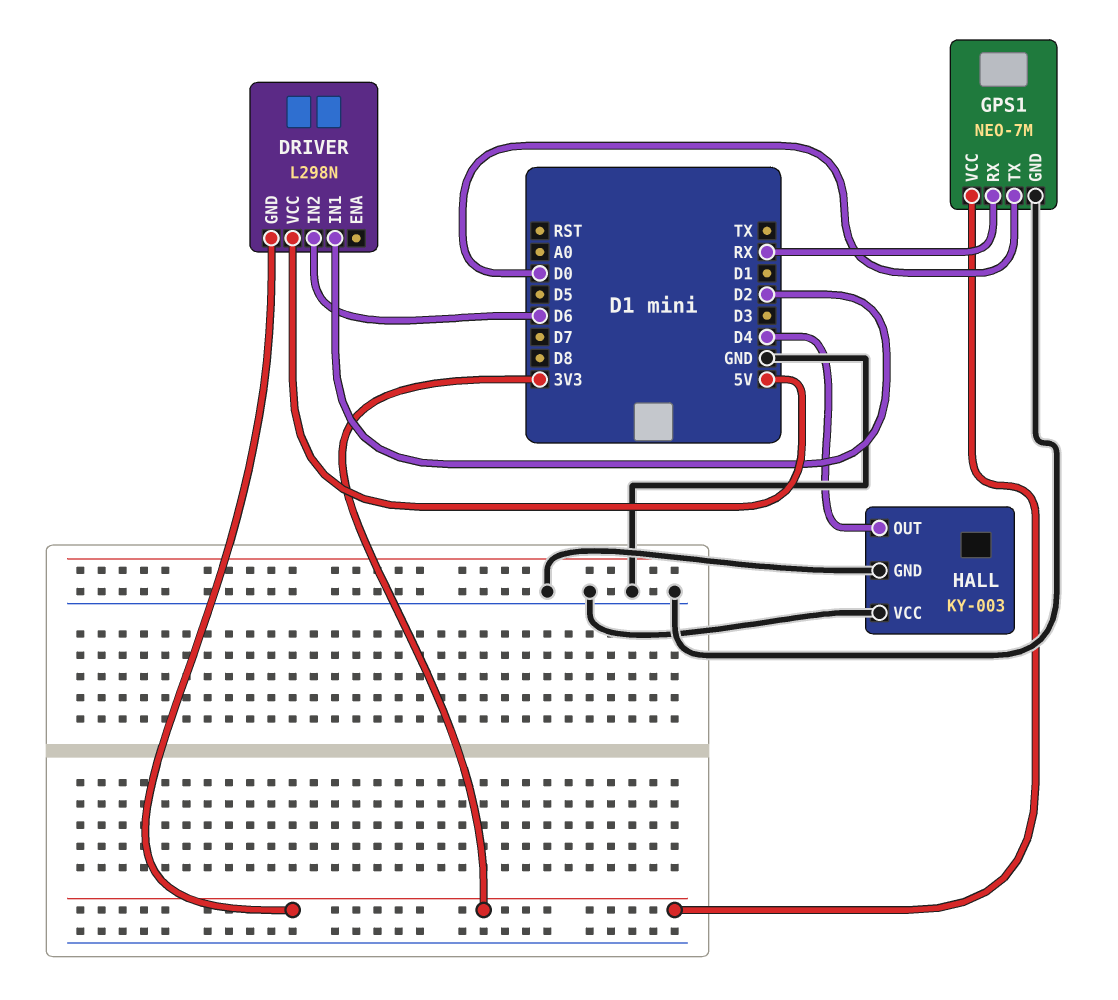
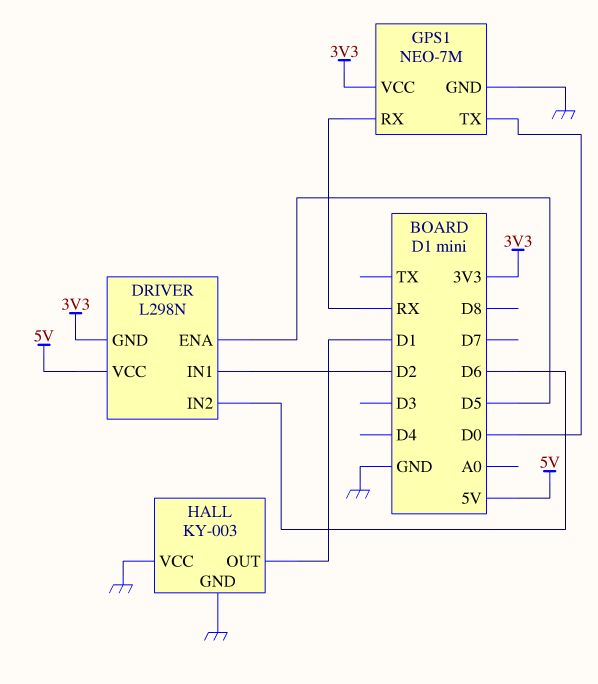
DRIVER pin ENA: none -> D5
HALL pin OUT: D4 -> D1

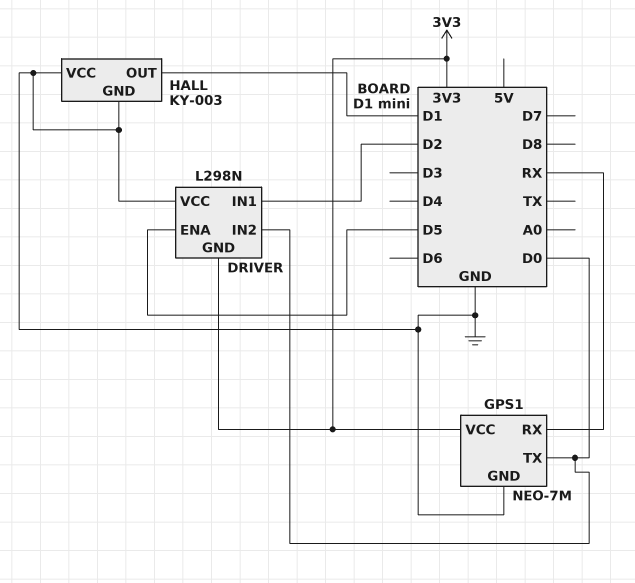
DRIVER pin IN2: D6 -> D0
DRIVER pin VCC: 5V -> GND

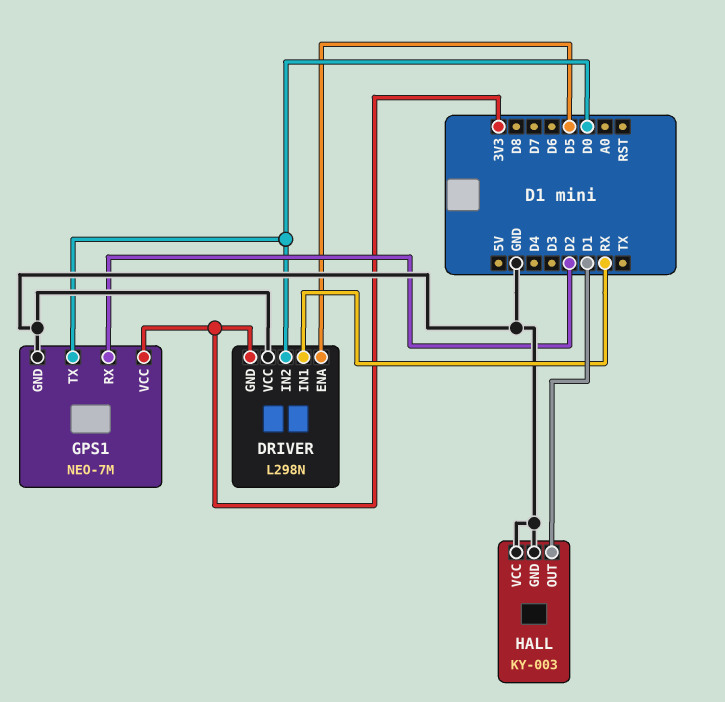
DRIVER pin IN1: D2 -> RX
GPS1 pin RX: RX -> D2

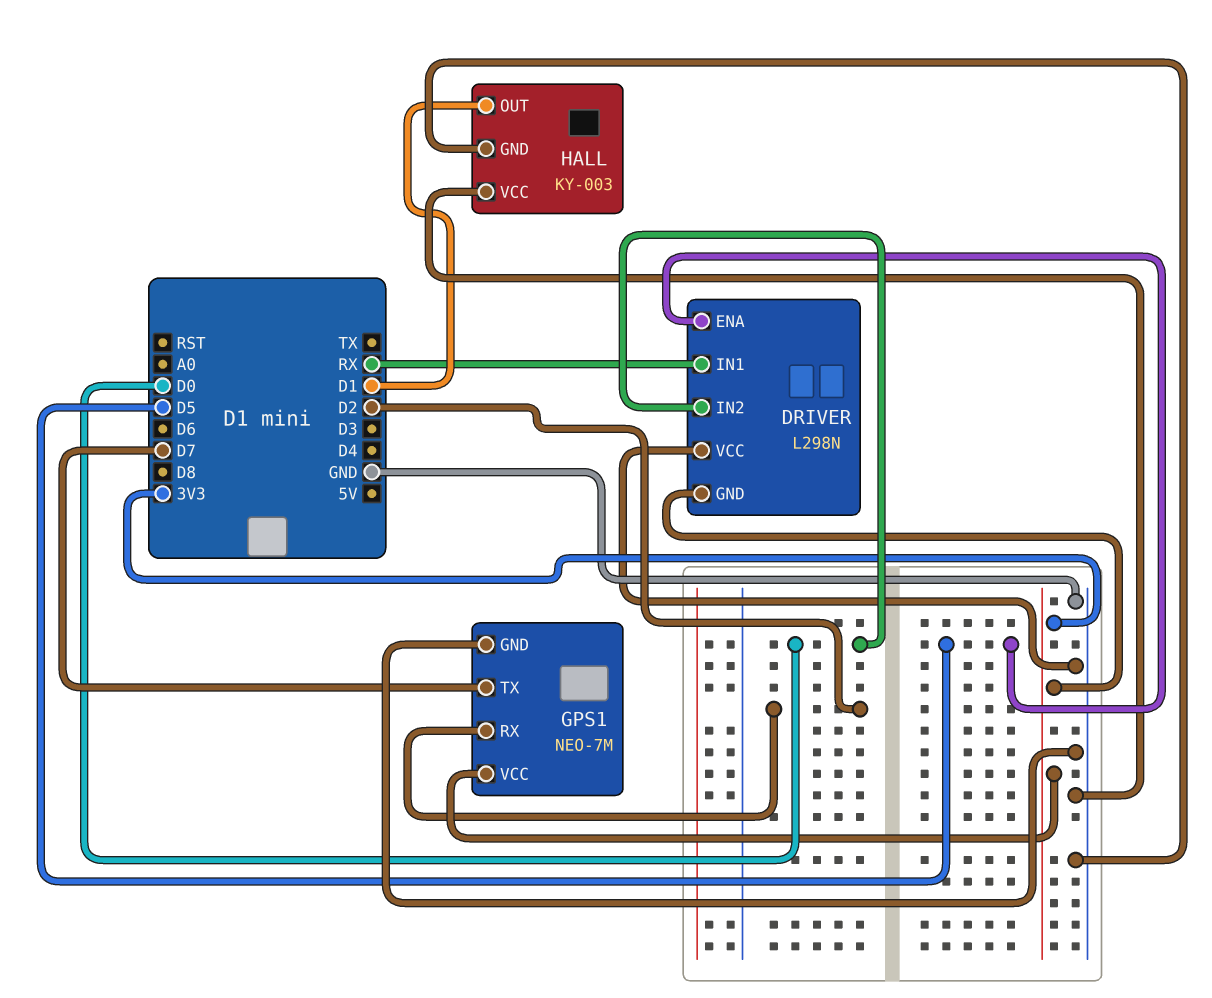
GPS1 pin TX: D0 -> D7

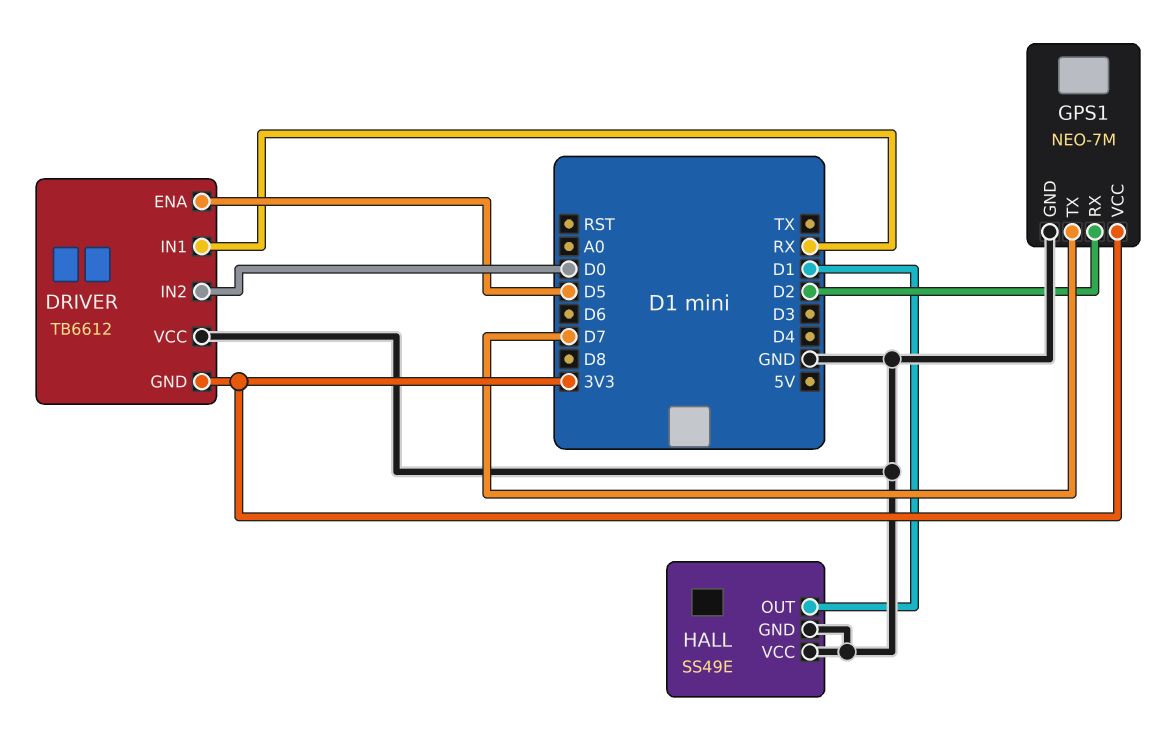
DRIVER: L298N -> TB6612
HALL: KY-003 -> SS49E

